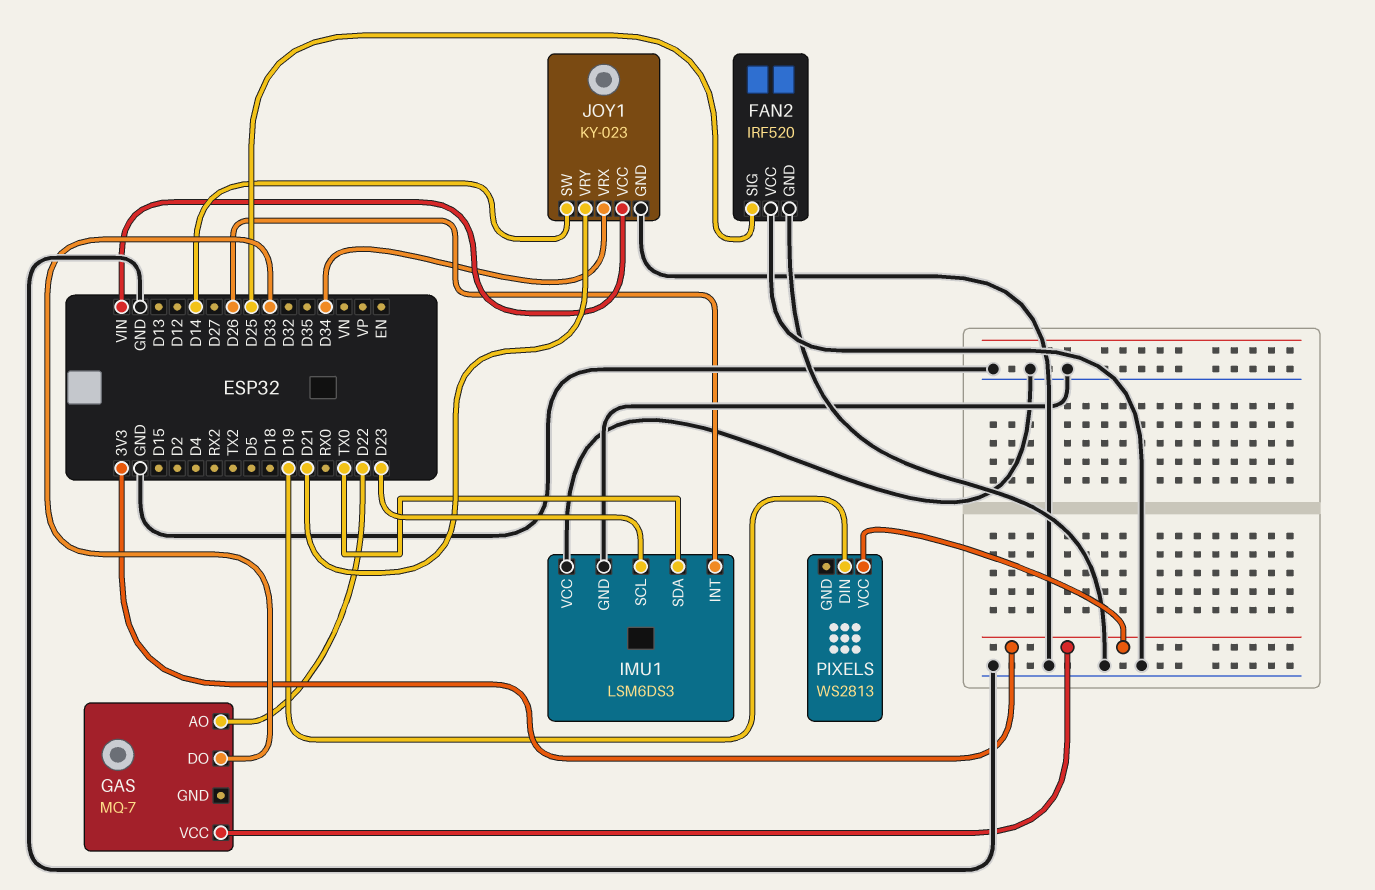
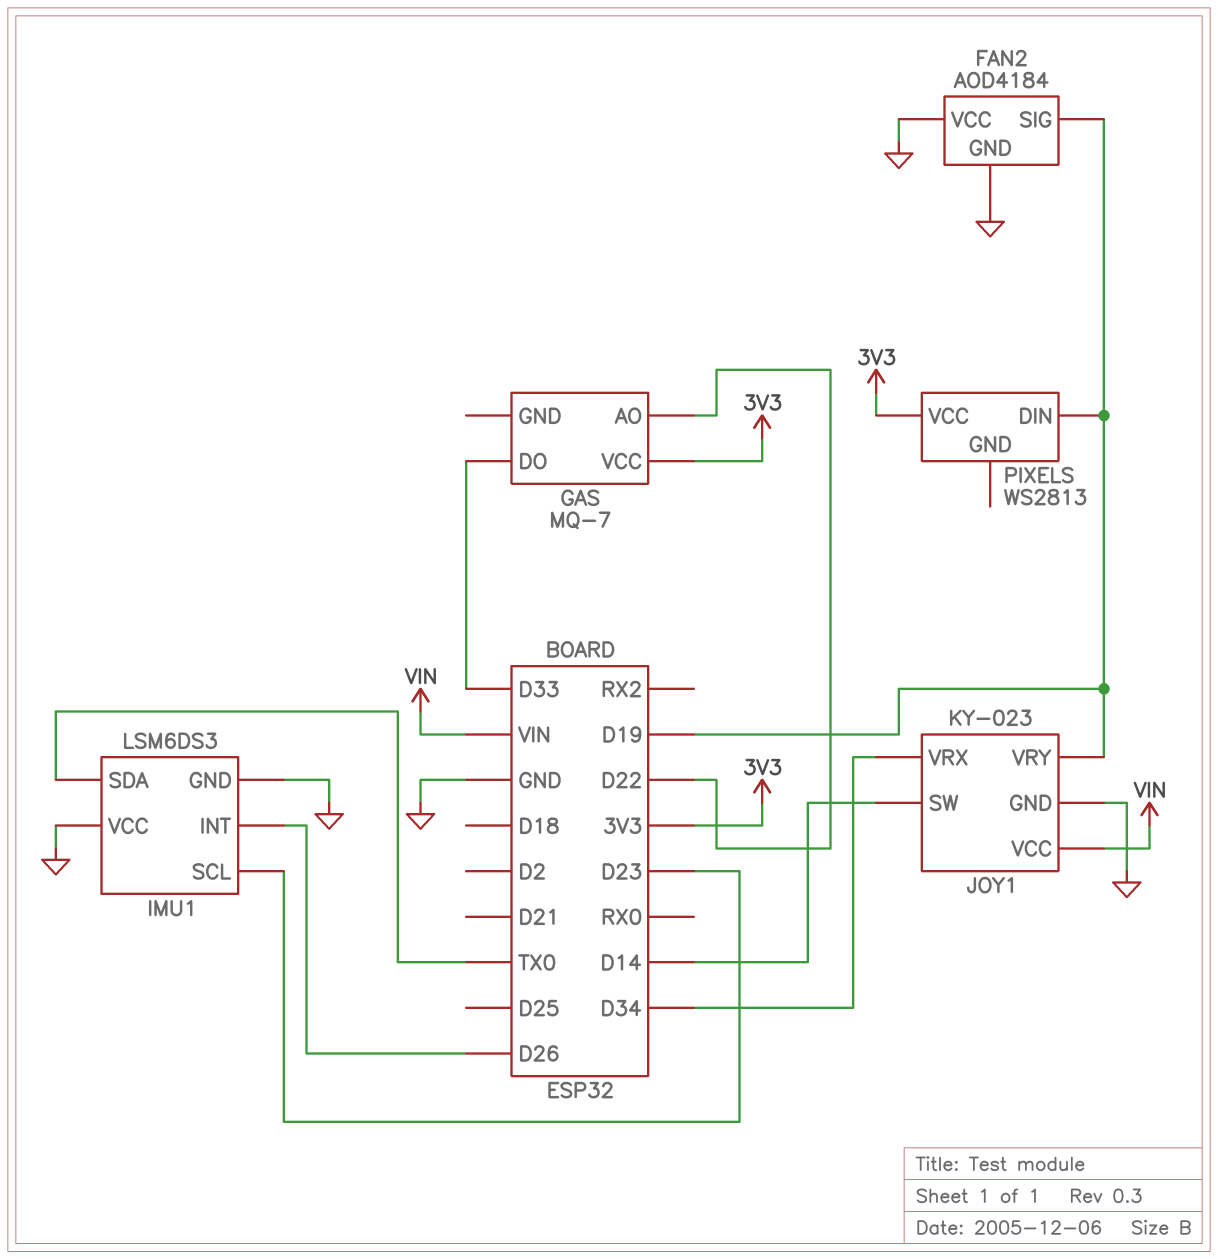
FAN2: IRF520 -> AOD4184
FAN2 pin SIG: D25 -> D19
JOY1 pin VRY: D21 -> D19

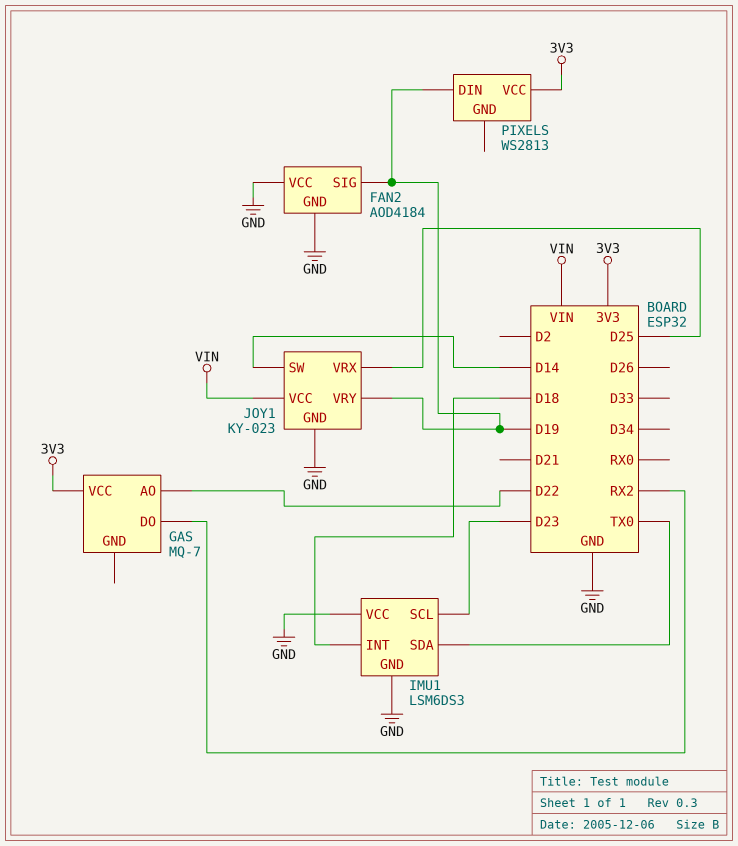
GAS pin DO: D33 -> RX2
IMU1 pin INT: D26 -> D18
JOY1 pin VRX: D34 -> D25

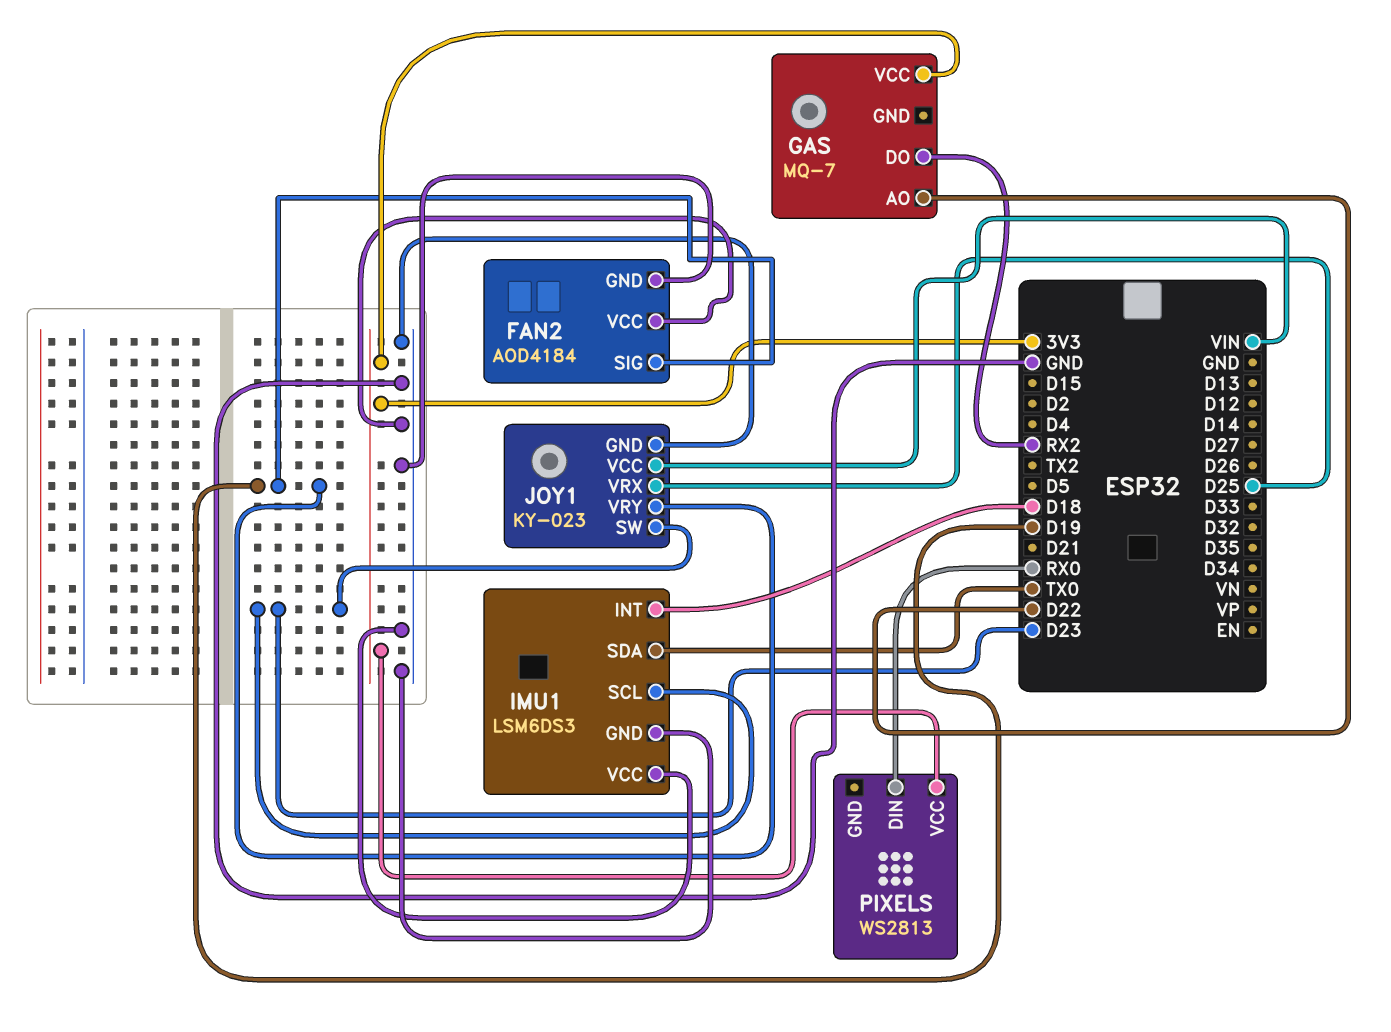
JOY1 pin SW: D14 -> D23
PIXELS pin DIN: D19 -> RX0

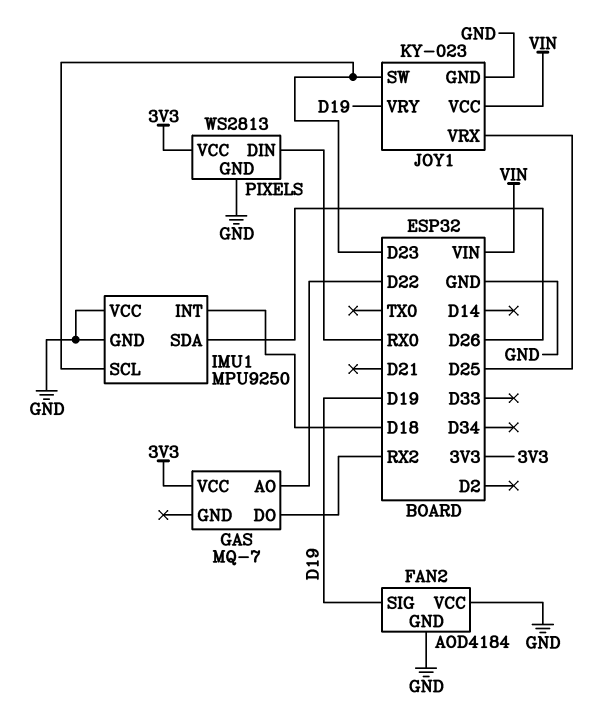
IMU1: LSM6DS3 -> MPU9250
IMU1 pin SDA: TX0 -> D26
PIXELS pin GND: none -> GND

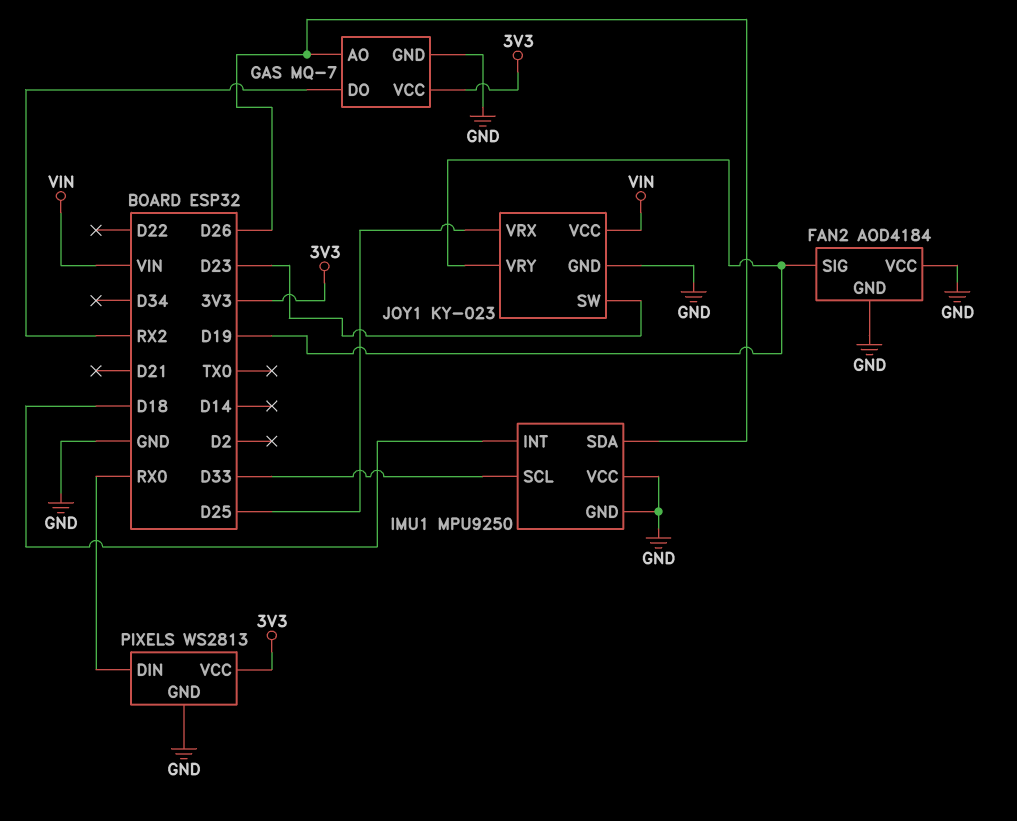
GAS pin AO: D22 -> D26
GAS pin GND: none -> GND
IMU1 pin SCL: D23 -> D33

